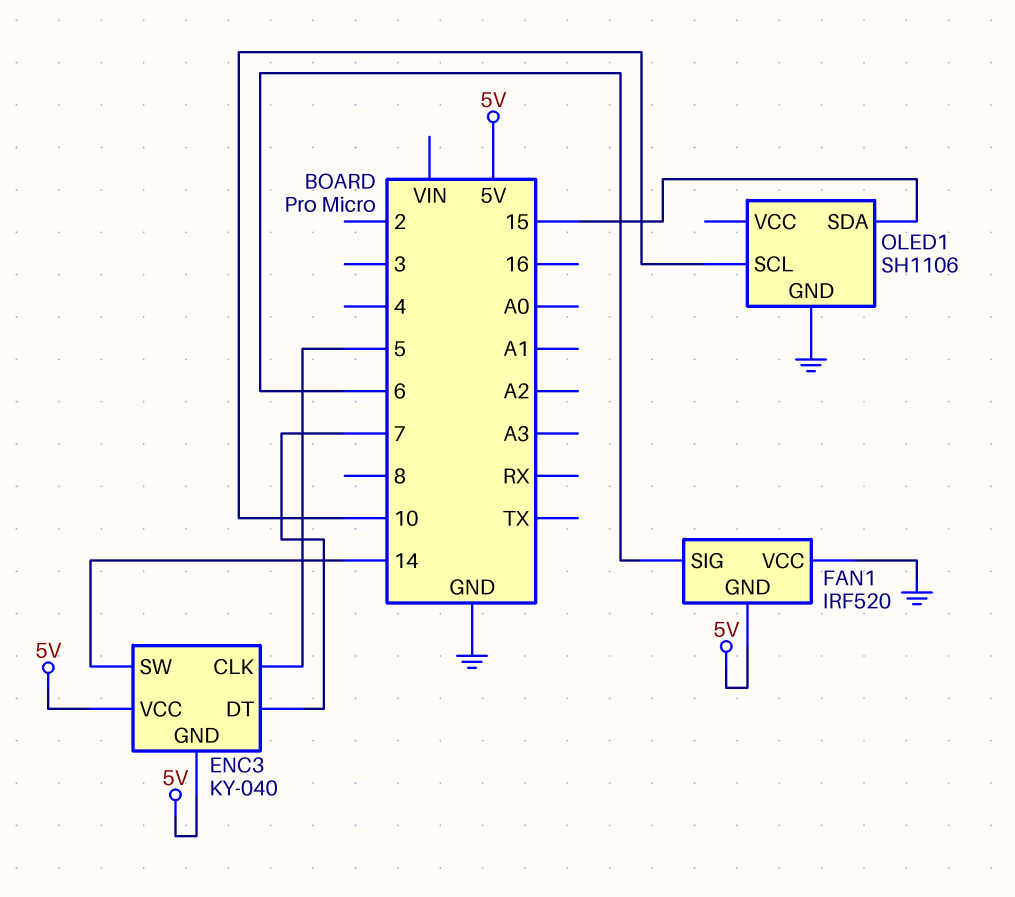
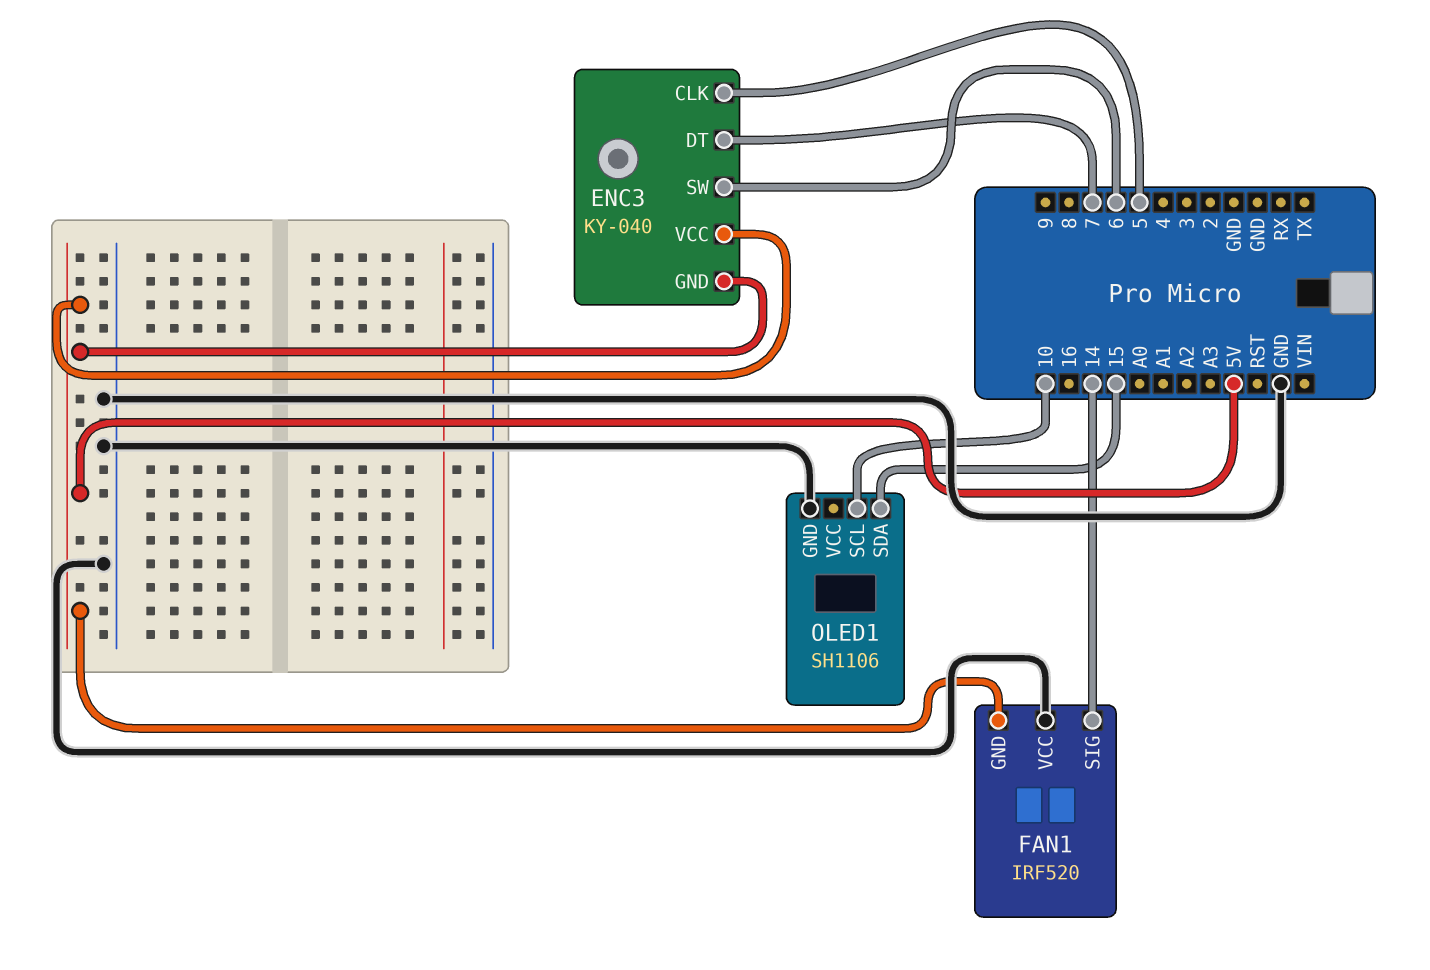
ENC3 pin SW: 14 -> 6
FAN1 pin SIG: 6 -> 14

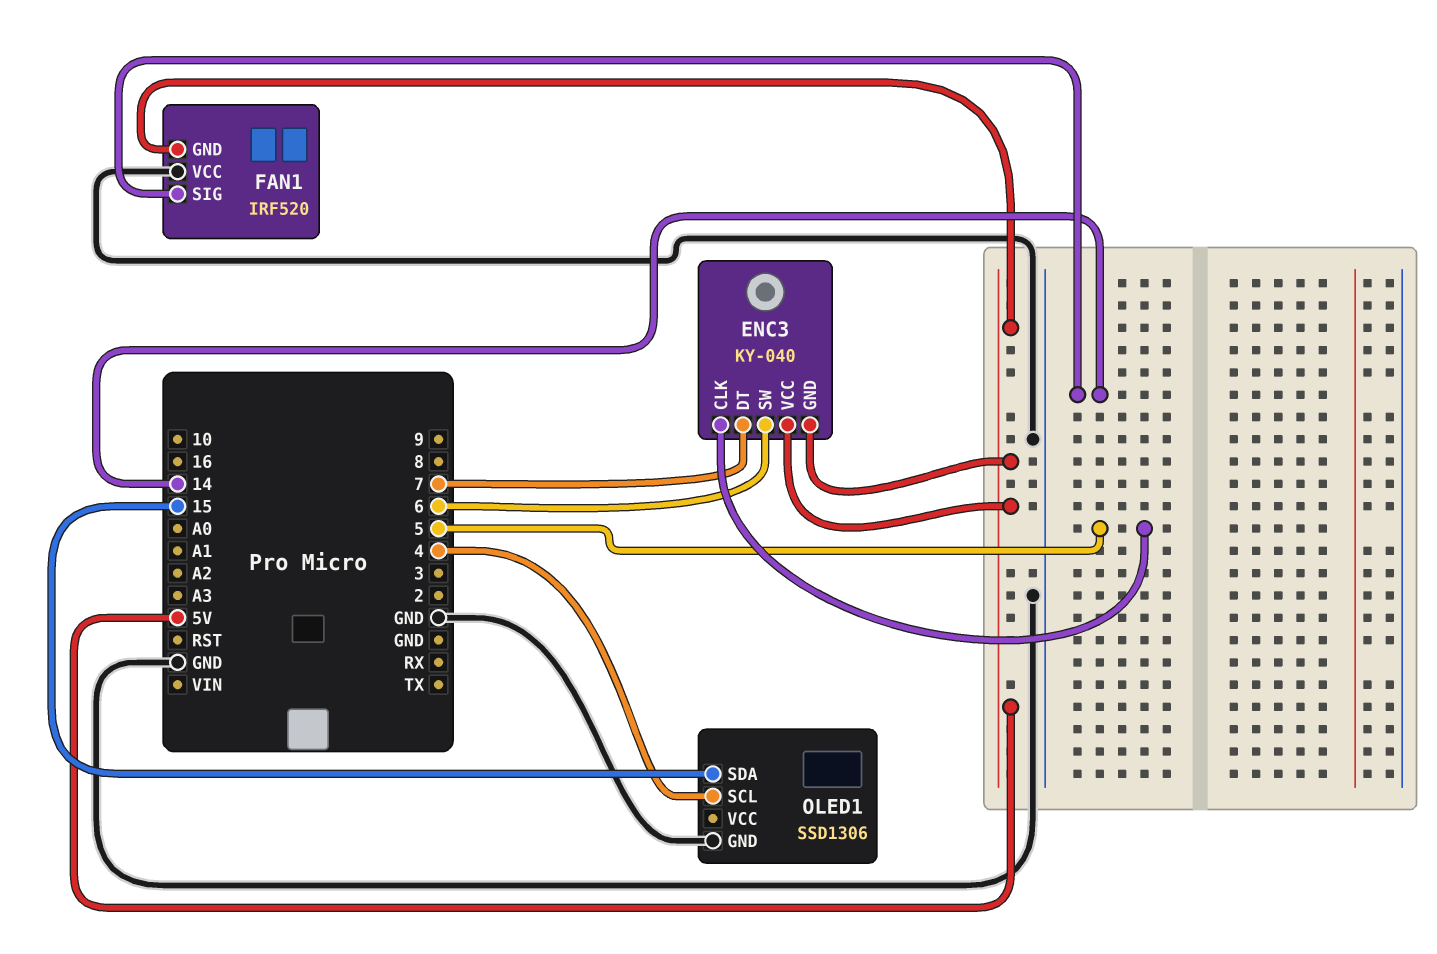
OLED1: SH1106 -> SSD1306
OLED1 pin SCL: 10 -> 4

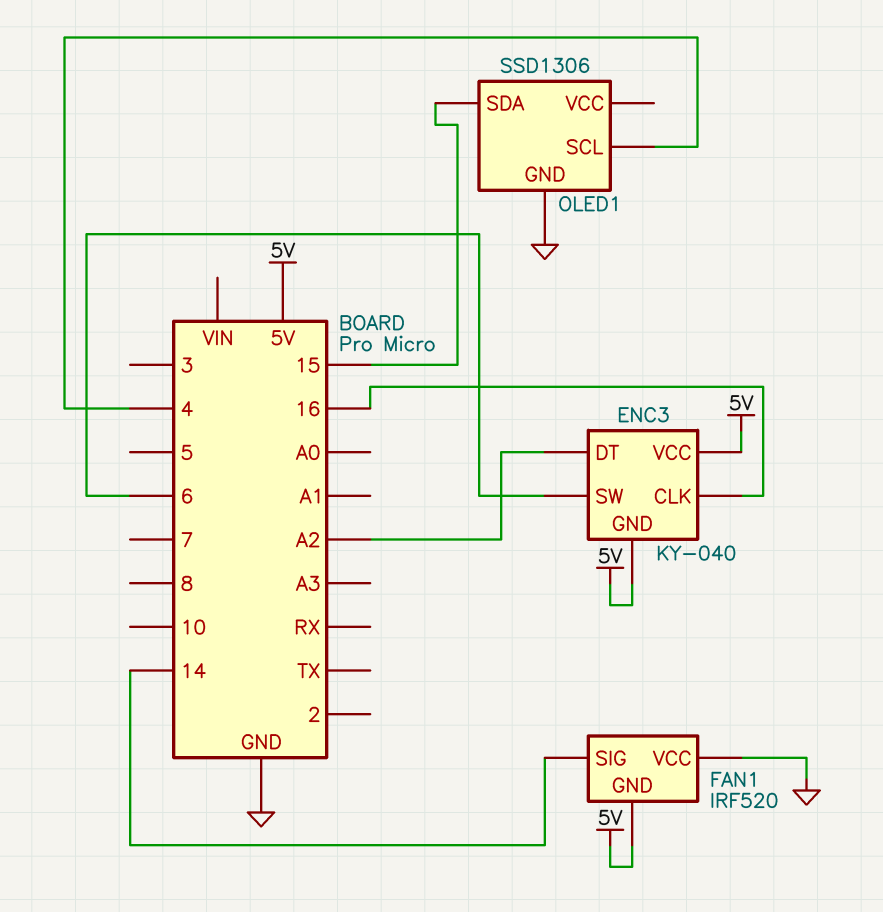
ENC3 pin CLK: 5 -> 16
ENC3 pin DT: 7 -> A2

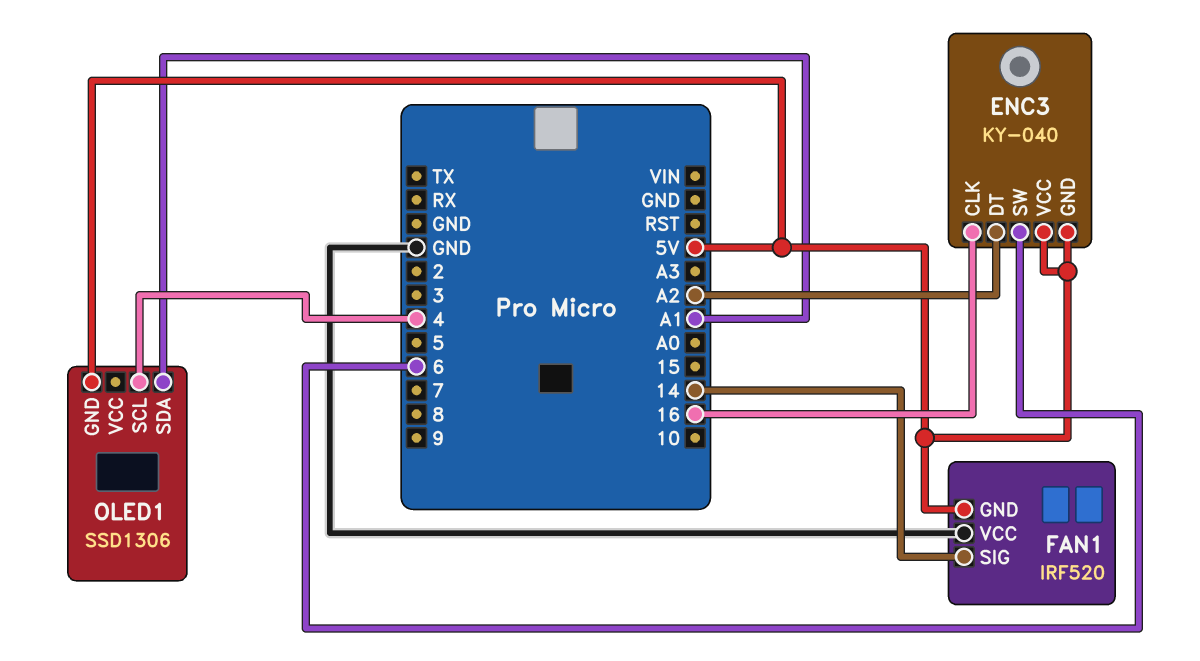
OLED1 pin GND: GND -> 5V
OLED1 pin SDA: 15 -> A1

